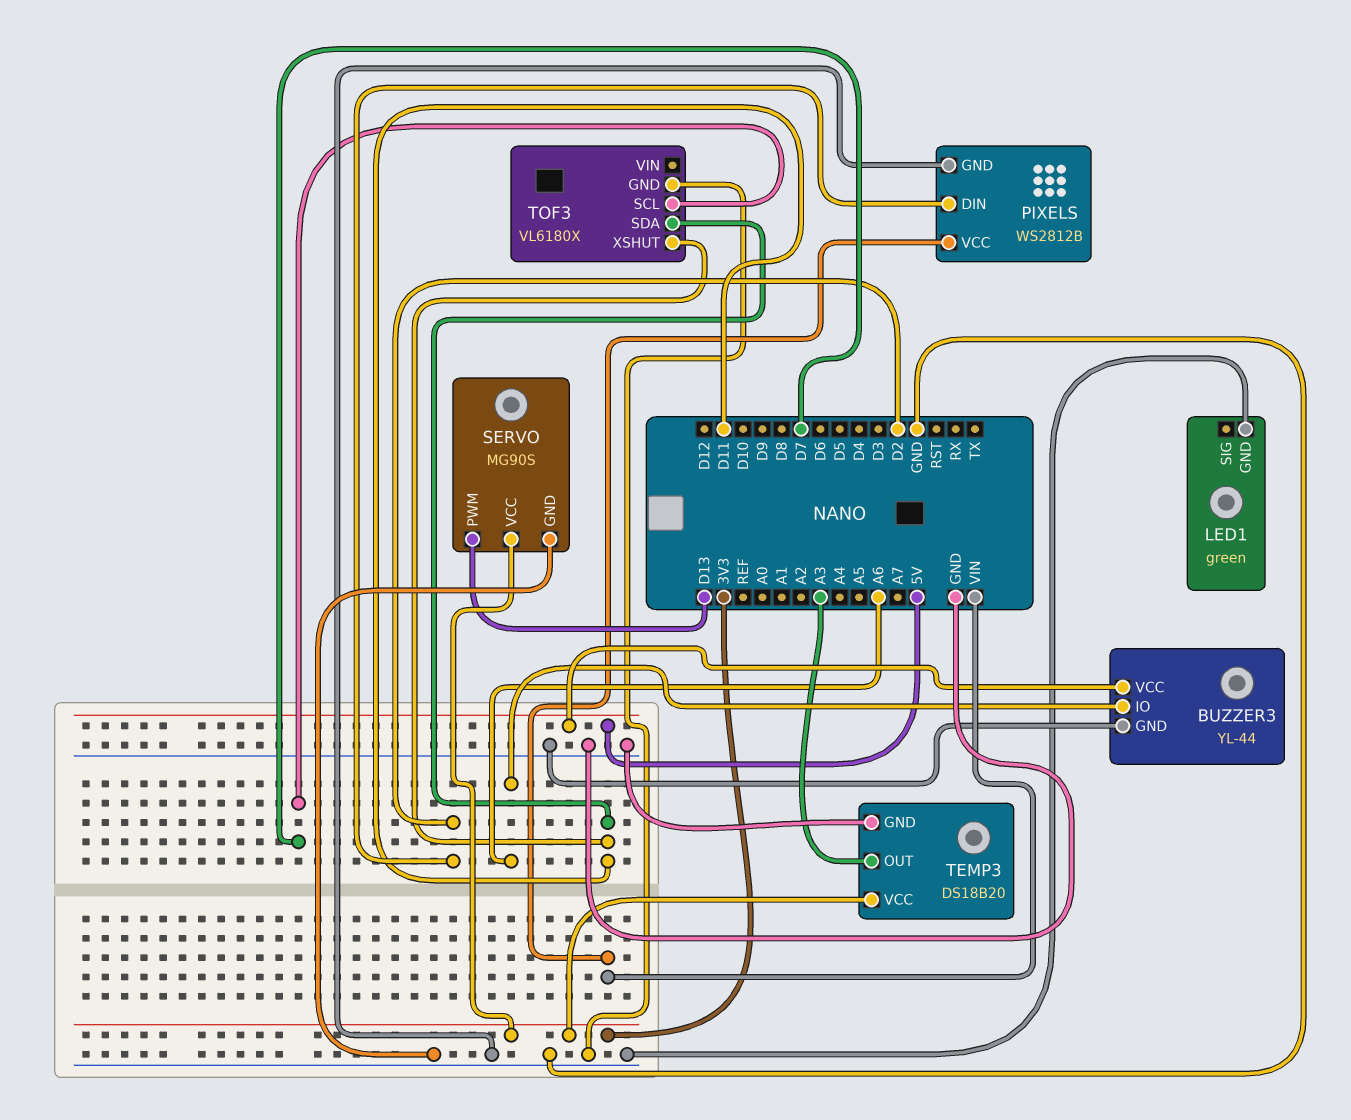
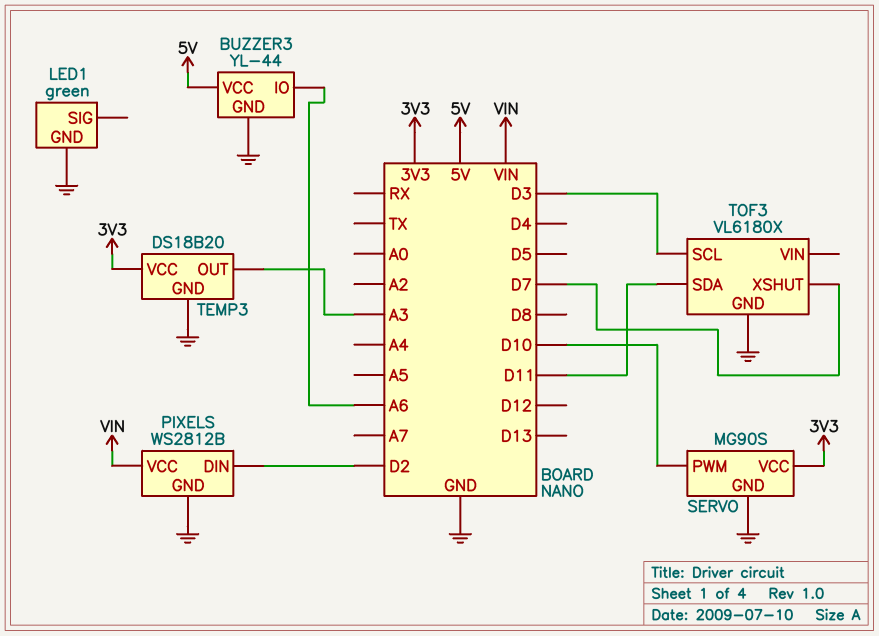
SERVO pin PWM: D13 -> D10
TOF3 pin SCL: D7 -> D3
TOF3 pin XSHUT: D11 -> D7

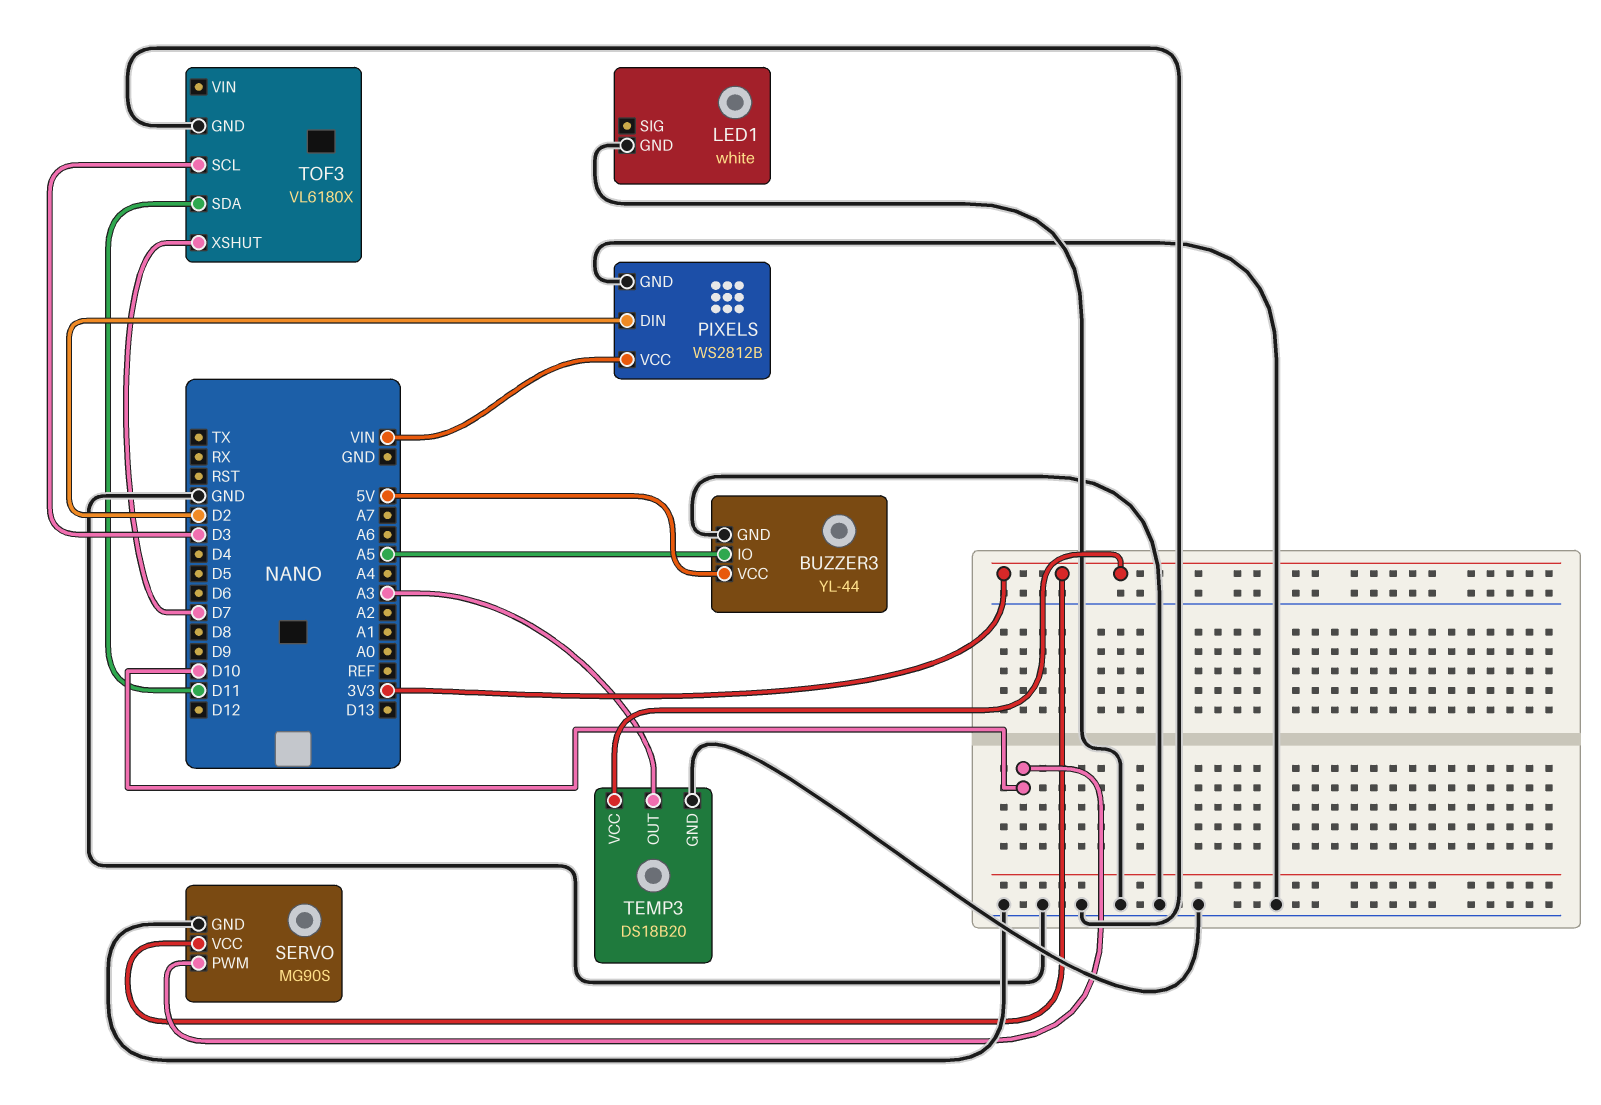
BUZZER3 pin IO: A6 -> A5
LED1: green -> white

